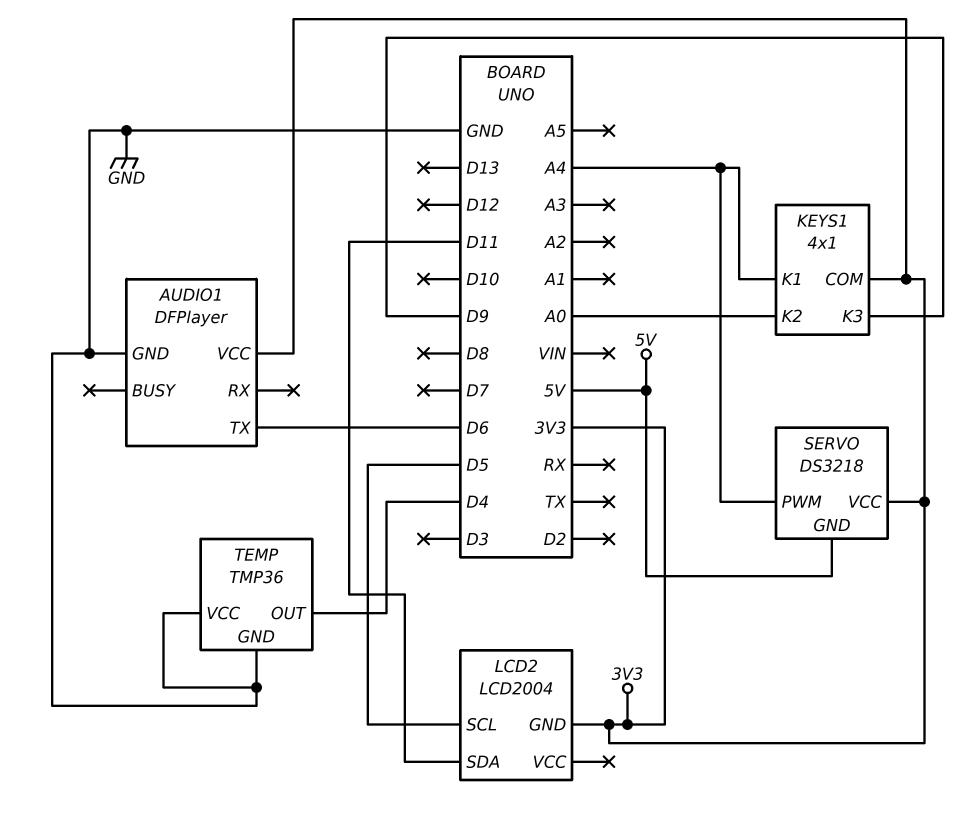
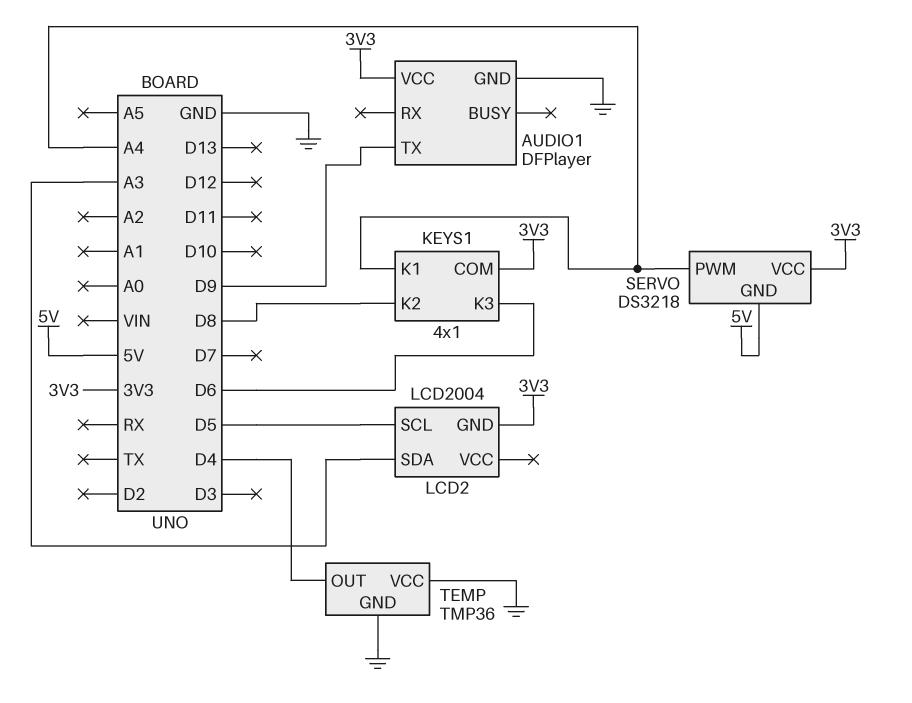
AUDIO1 pin TX: D6 -> D9
KEYS1 pin K2: A0 -> D8
KEYS1 pin K3: D9 -> D6
LCD2 pin SDA: D11 -> A3

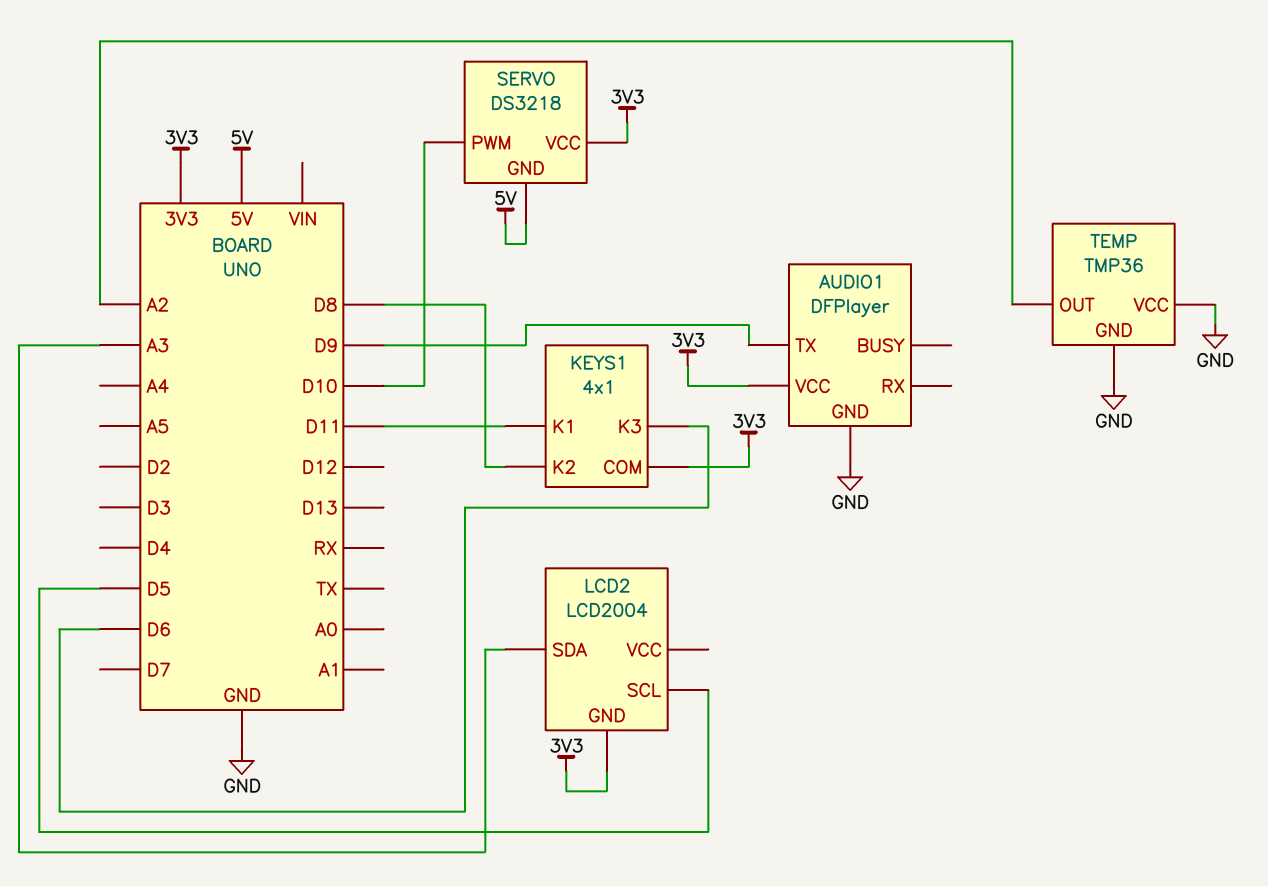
KEYS1 pin K1: A4 -> D11
SERVO pin PWM: A4 -> D10
TEMP pin OUT: D4 -> A2

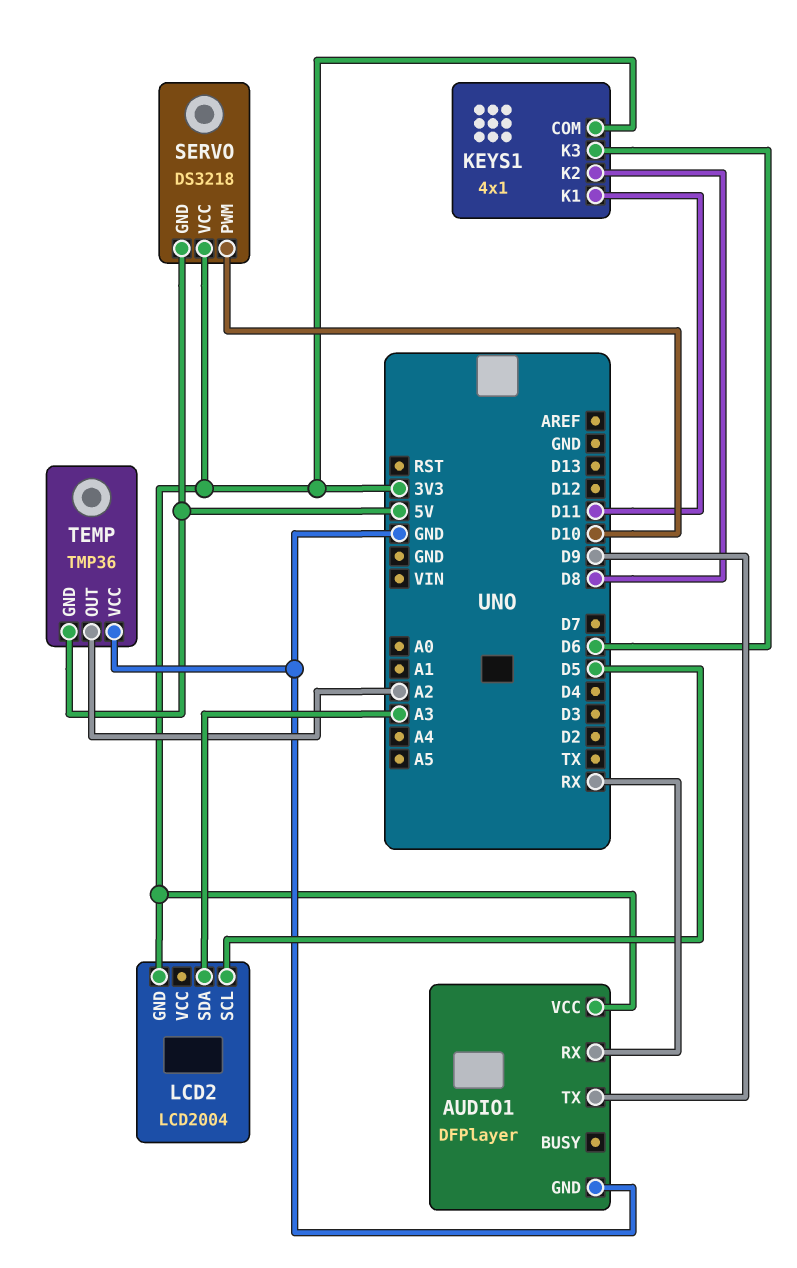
AUDIO1 pin RX: none -> RX
TEMP pin GND: GND -> 5V

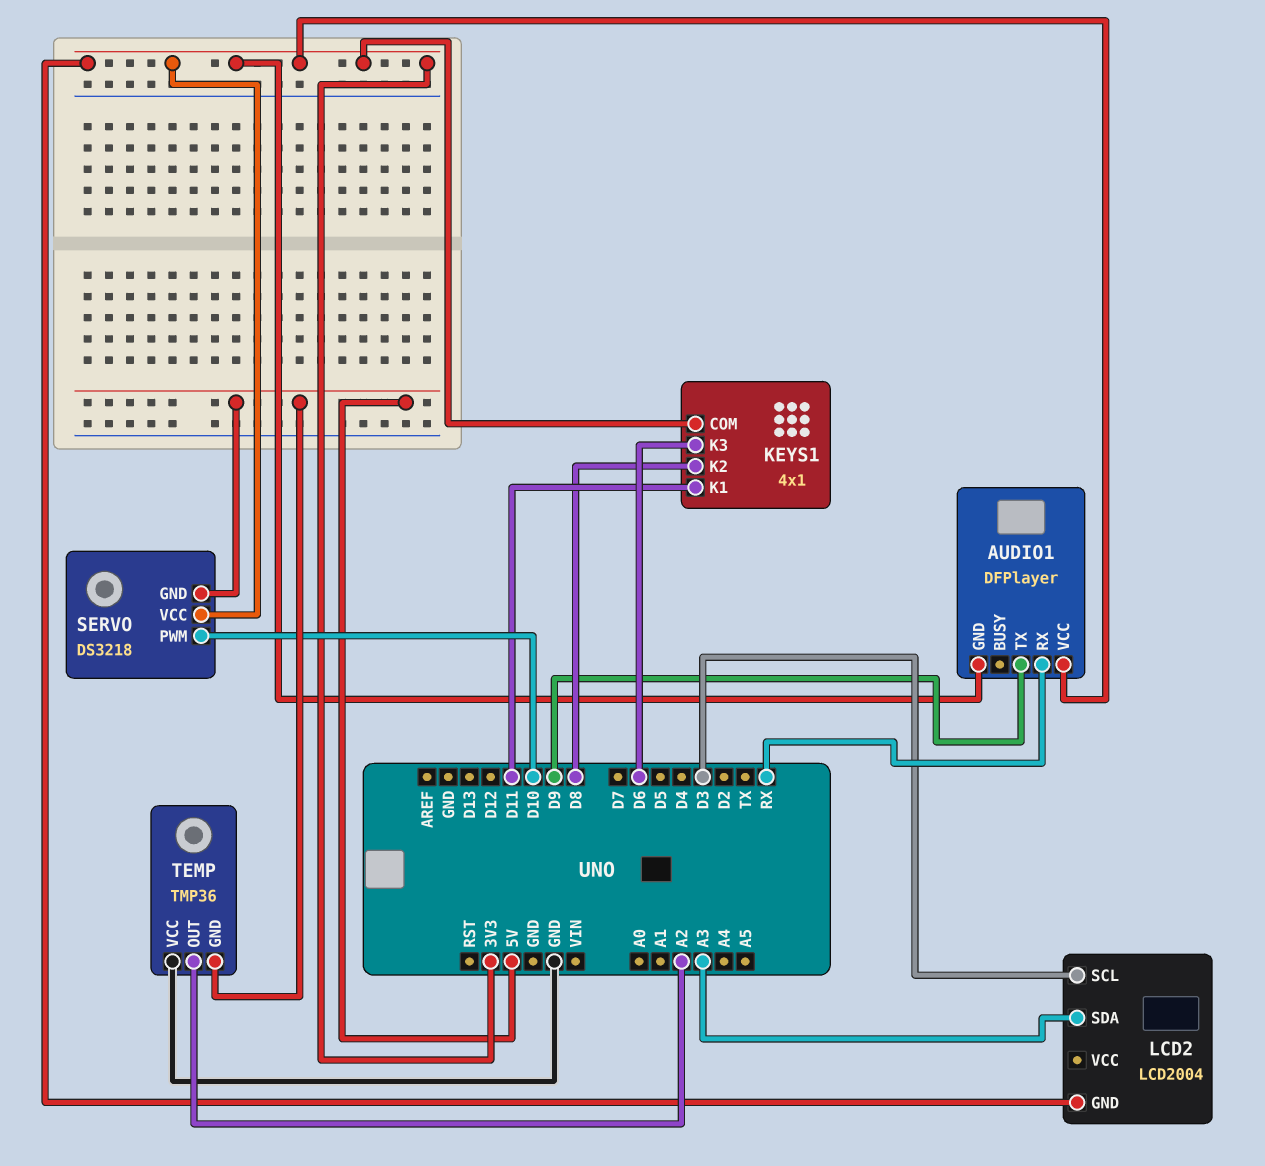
AUDIO1 pin GND: GND -> 3V3
LCD2 pin SCL: D5 -> D3

